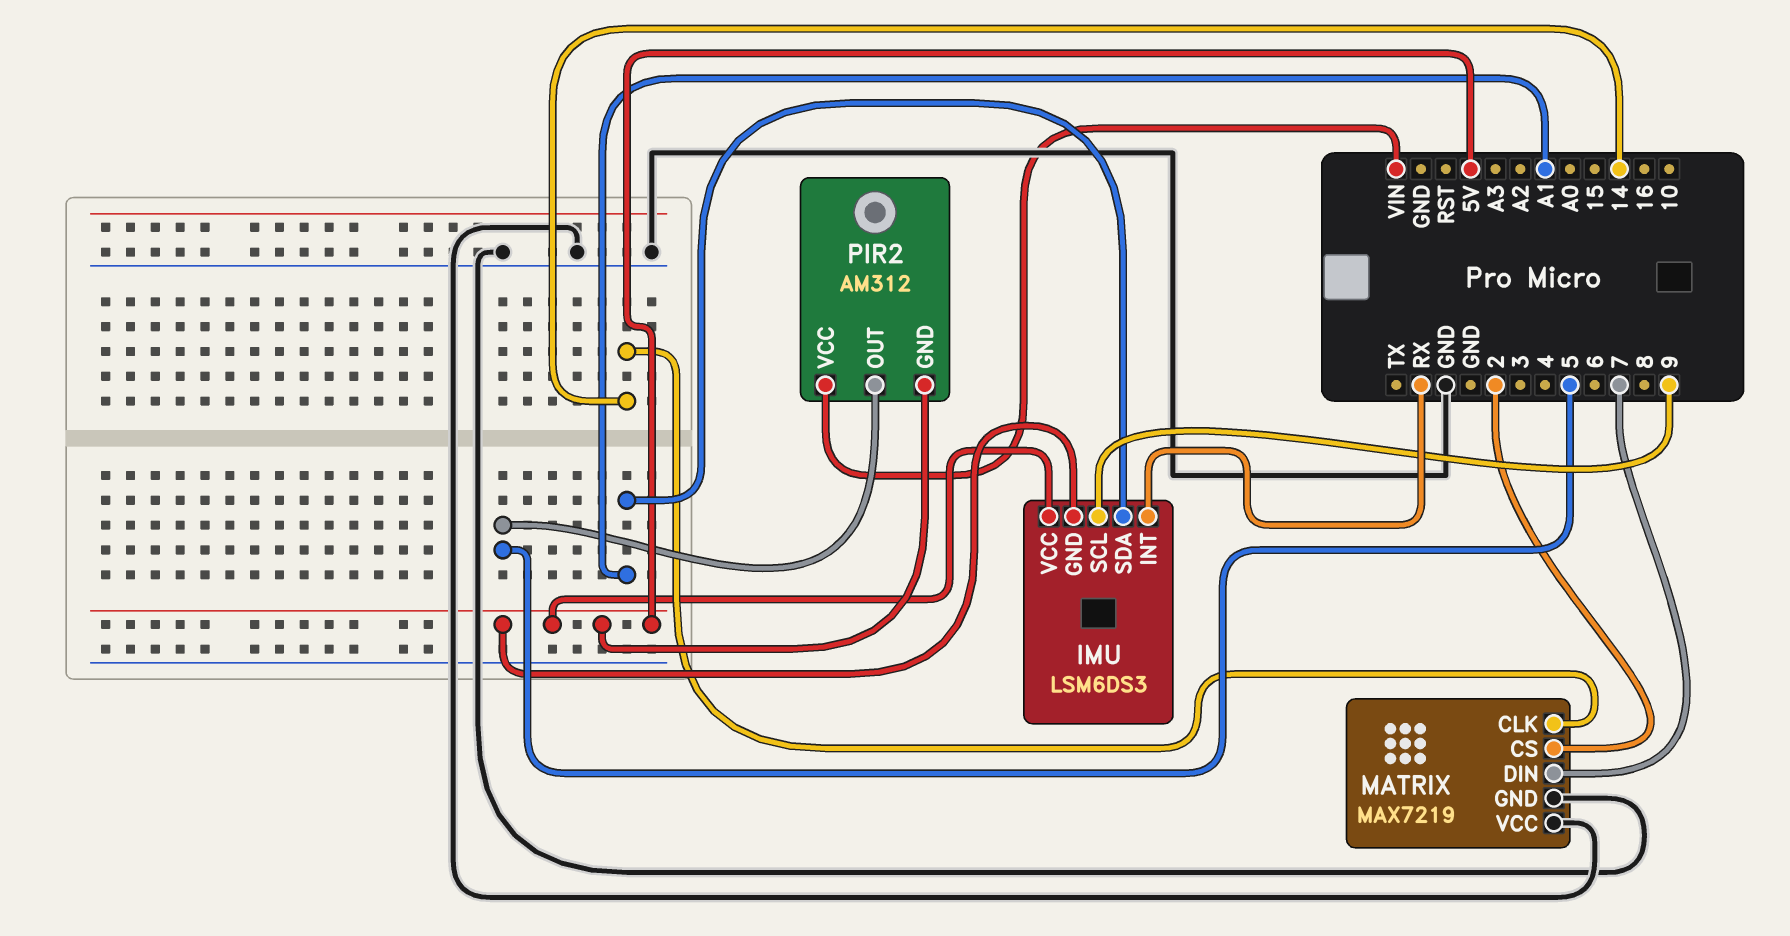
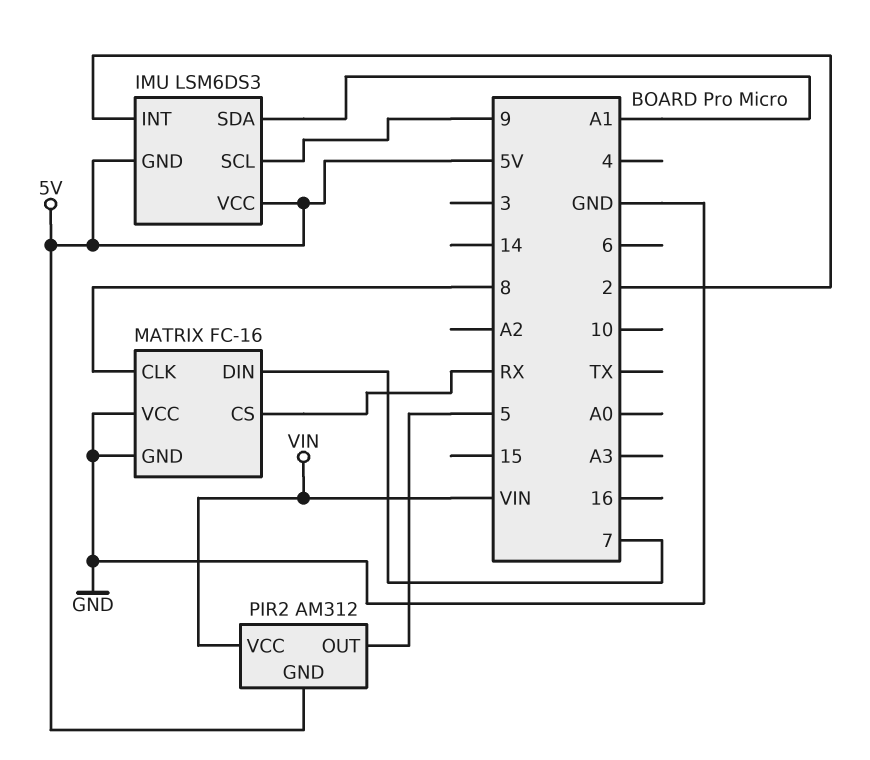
IMU pin INT: RX -> 2
MATRIX: MAX7219 -> FC-16
MATRIX pin CLK: 14 -> 8
MATRIX pin CS: 2 -> RX

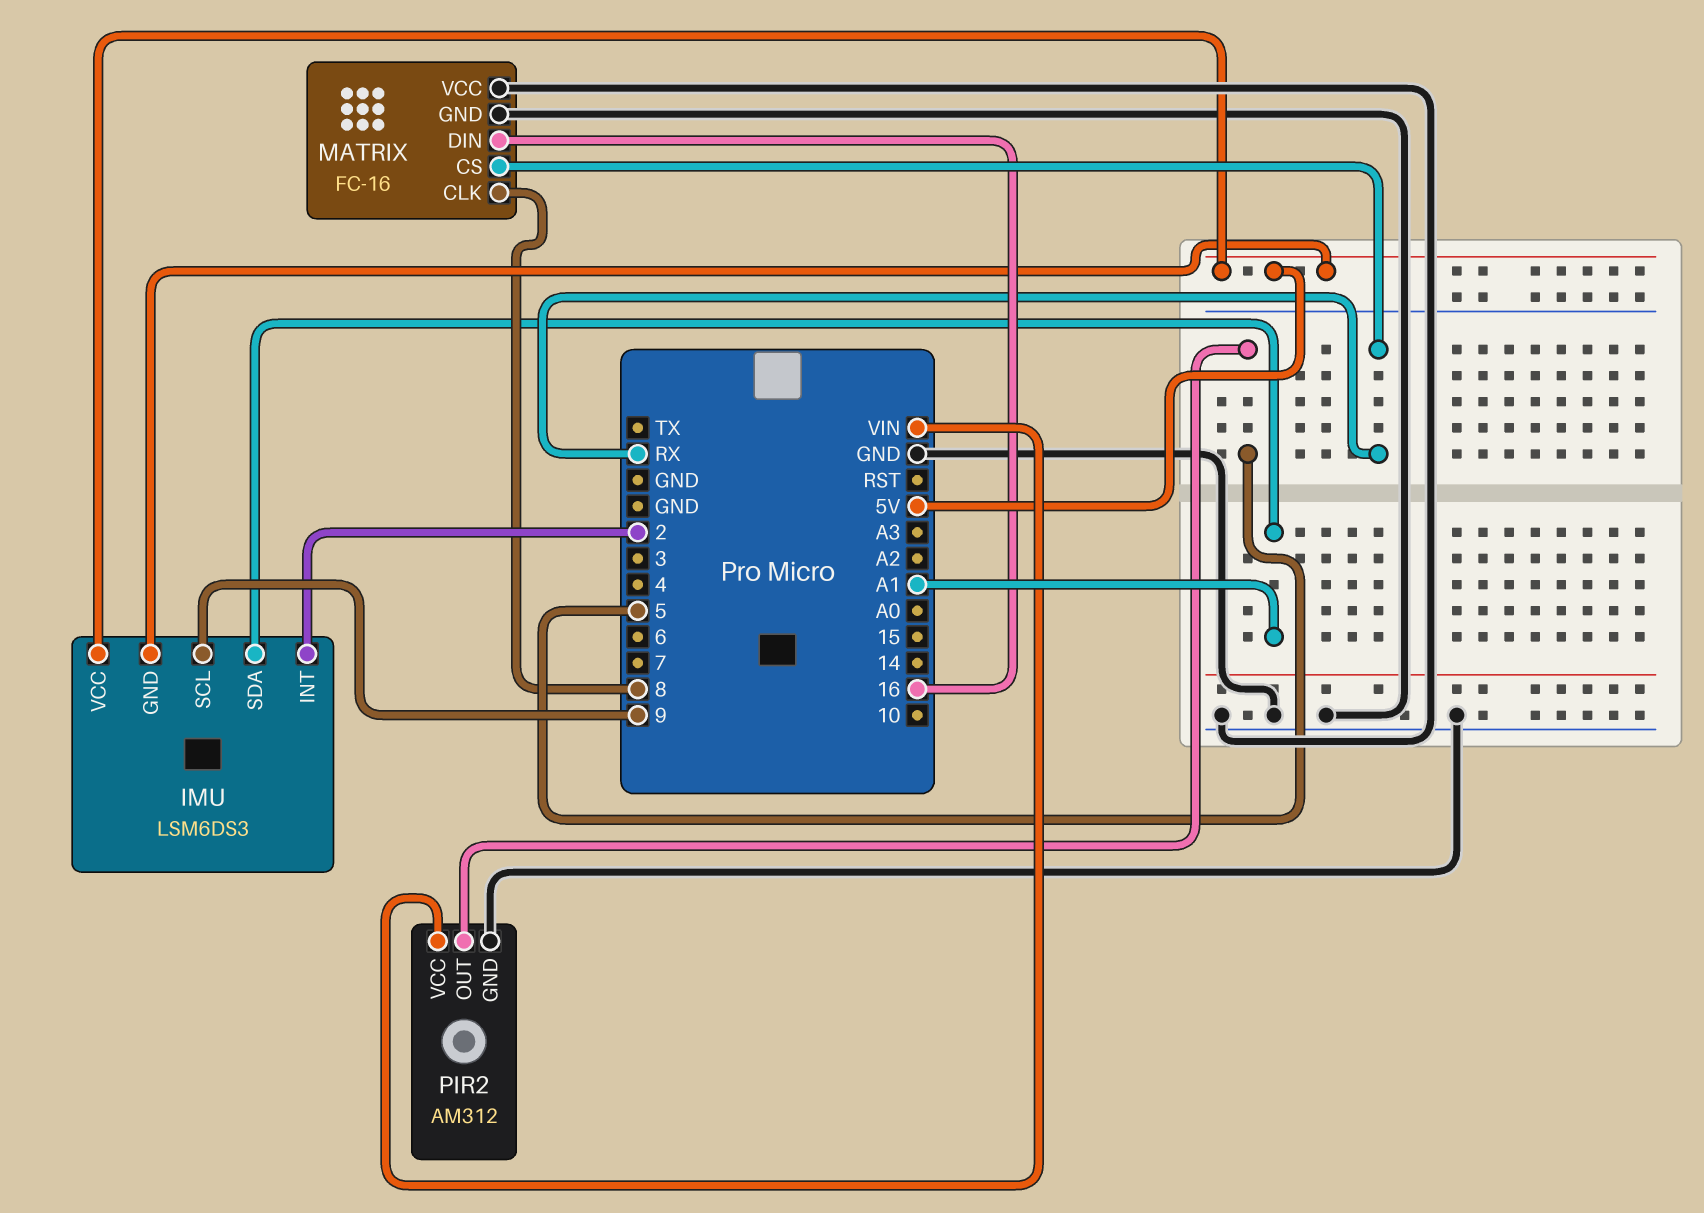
MATRIX pin DIN: 7 -> 16
PIR2 pin GND: 5V -> GND

